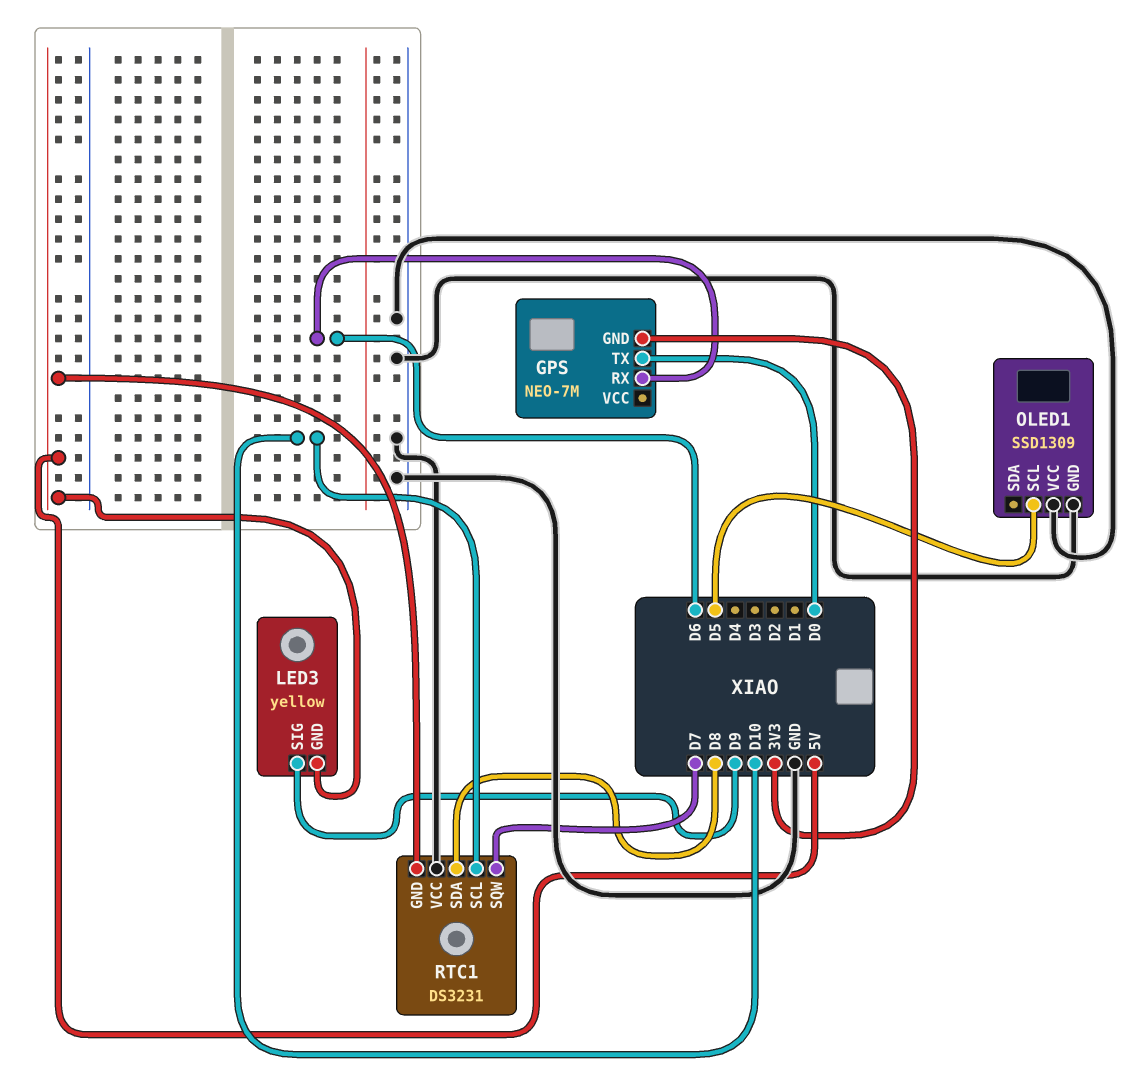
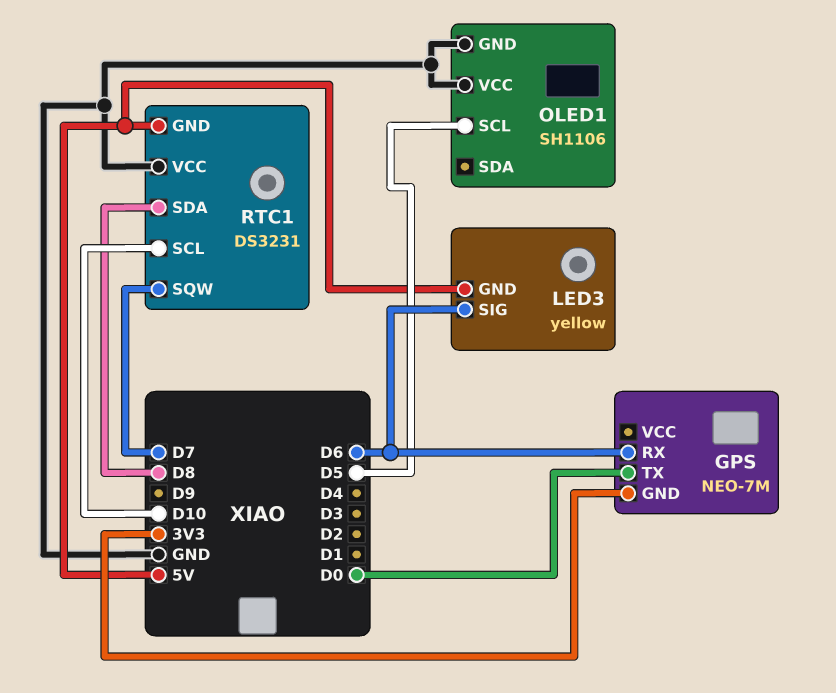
LED3 pin SIG: D9 -> D6
OLED1: SSD1309 -> SH1106

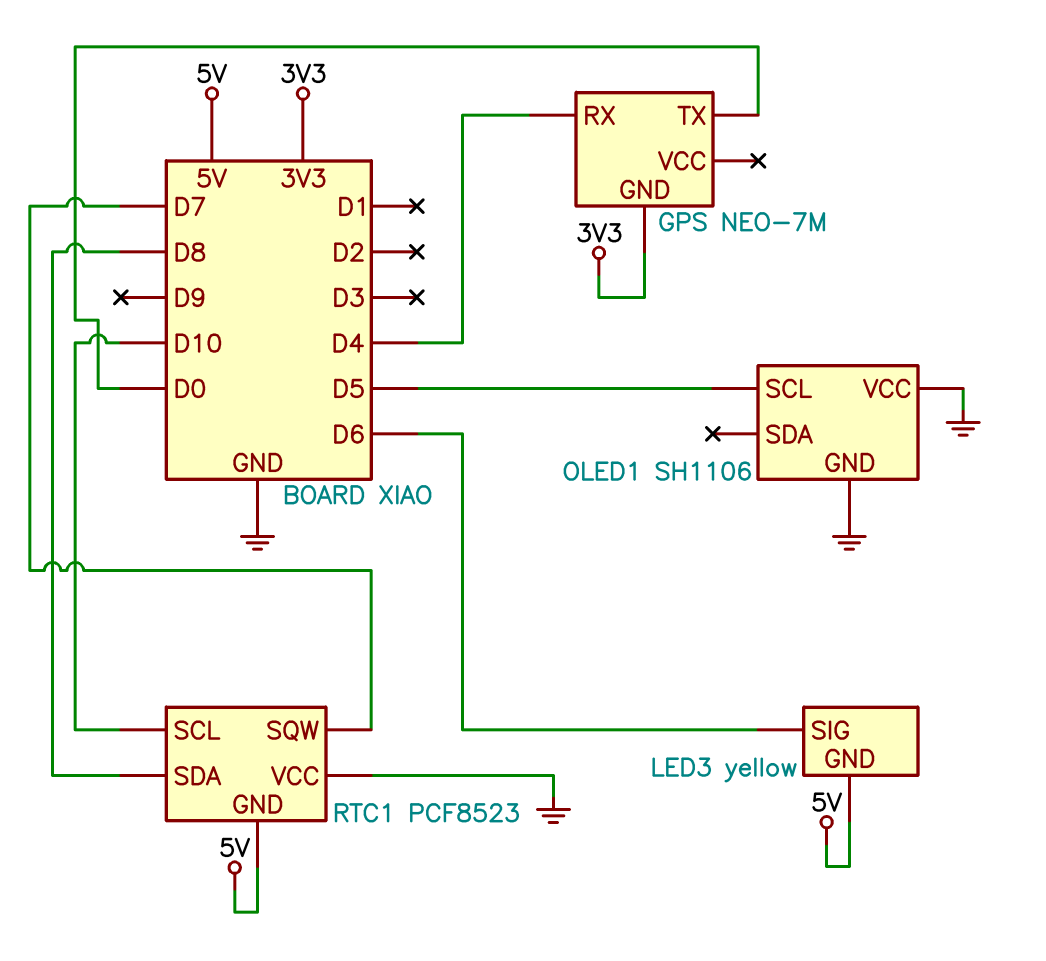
GPS pin RX: D6 -> D4
RTC1: DS3231 -> PCF8523

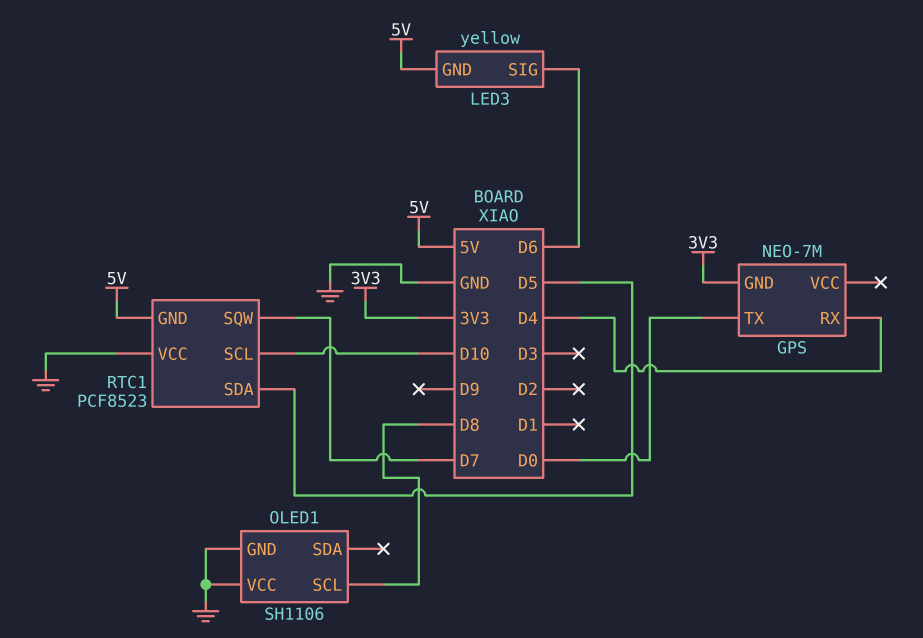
OLED1 pin SCL: D5 -> D8
RTC1 pin SDA: D8 -> D5

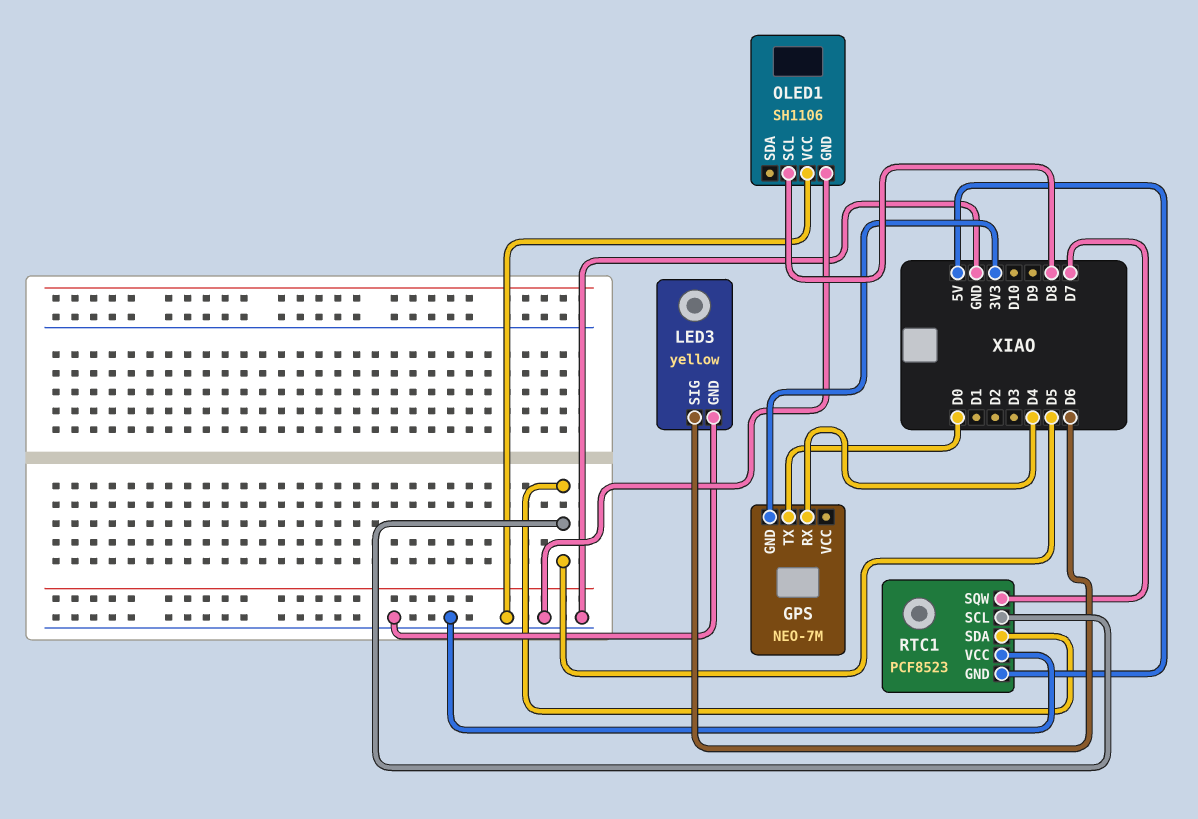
LED3 pin GND: 5V -> GND
RTC1 pin SCL: D10 -> D5

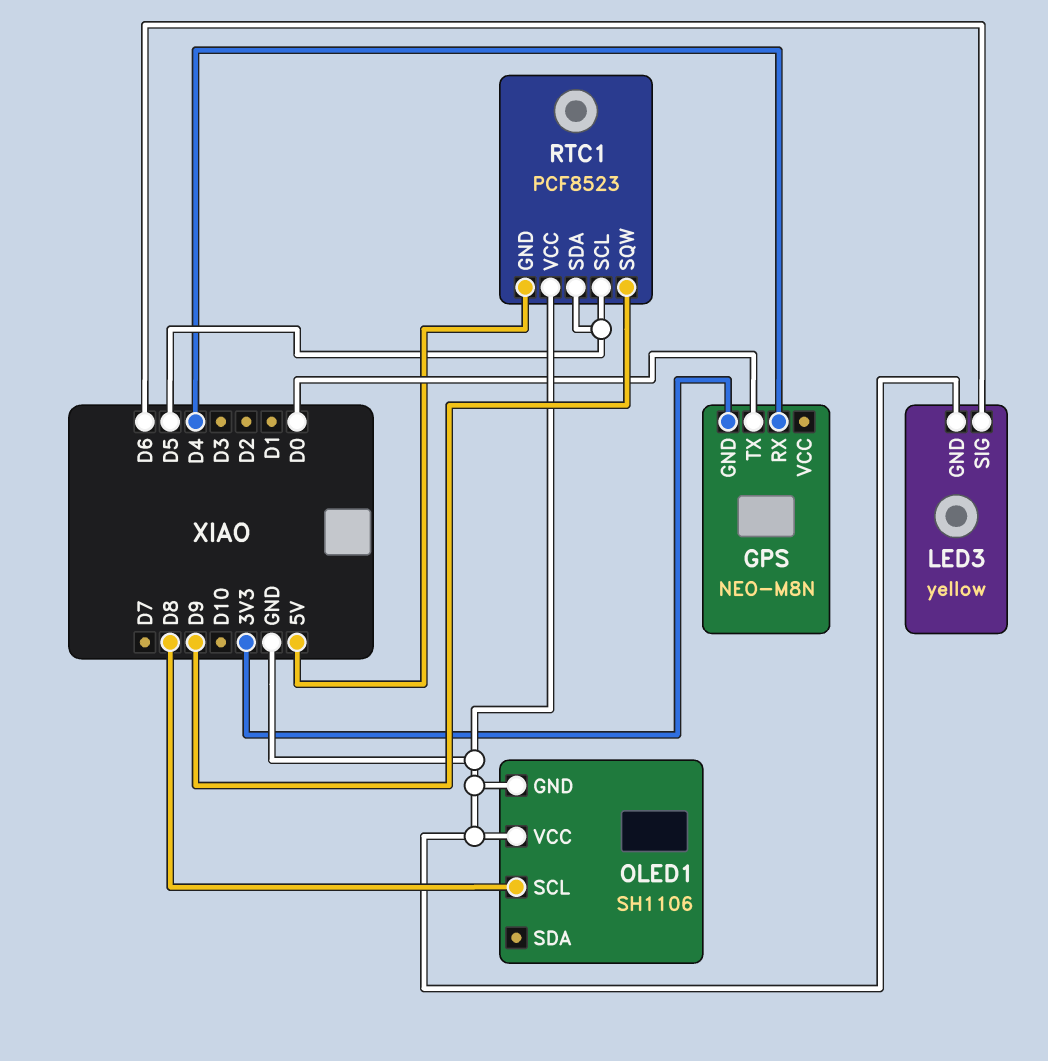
GPS: NEO-7M -> NEO-M8N
RTC1 pin SQW: D7 -> D9

